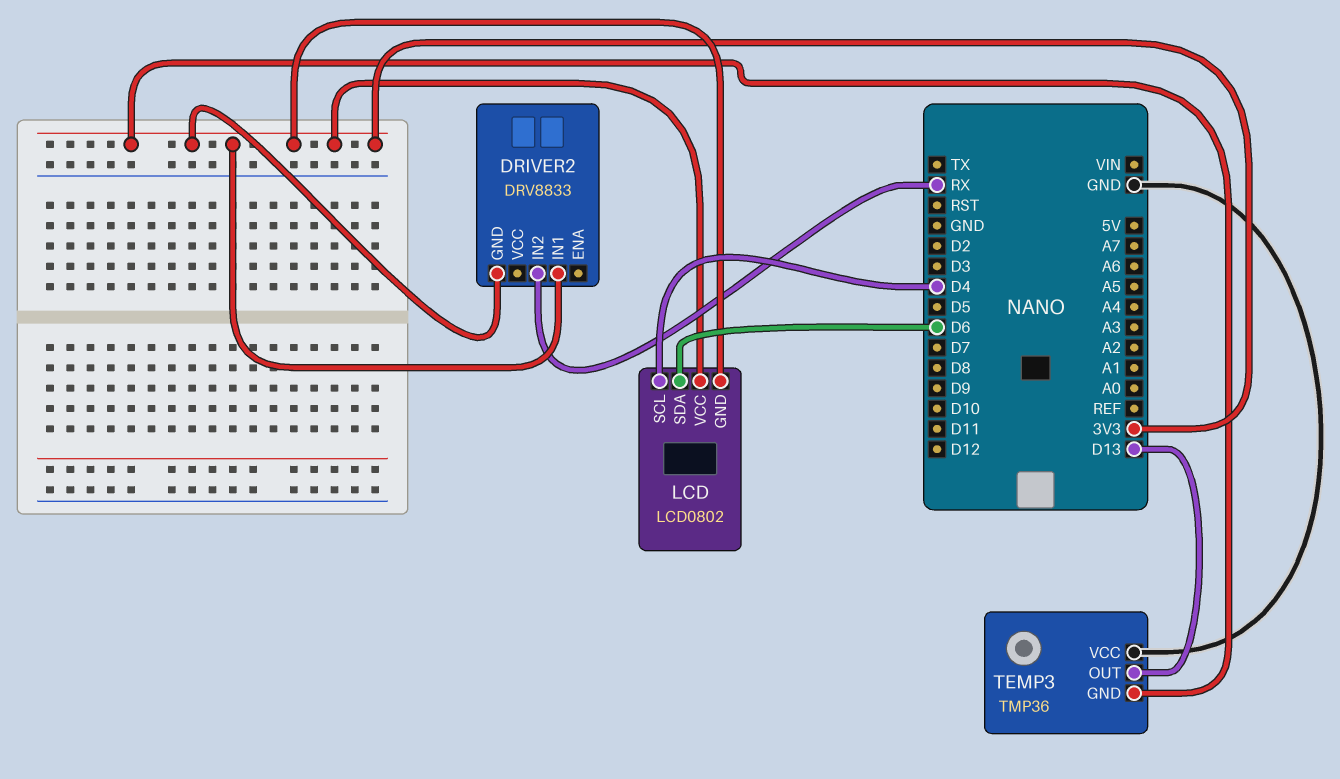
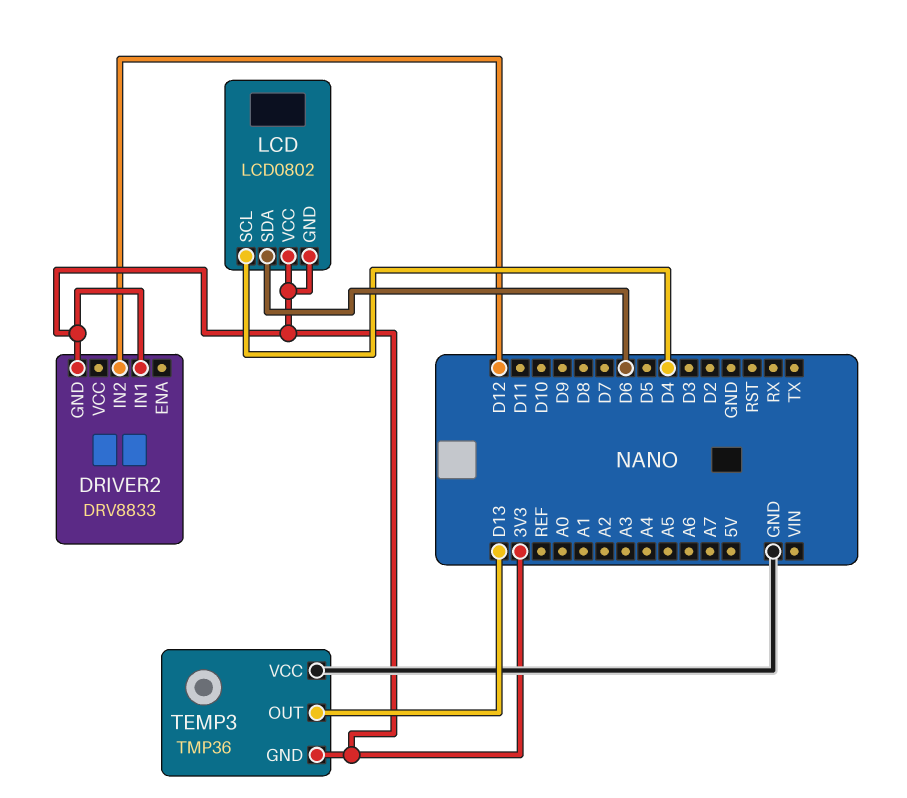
DRIVER2 pin IN2: RX -> D12

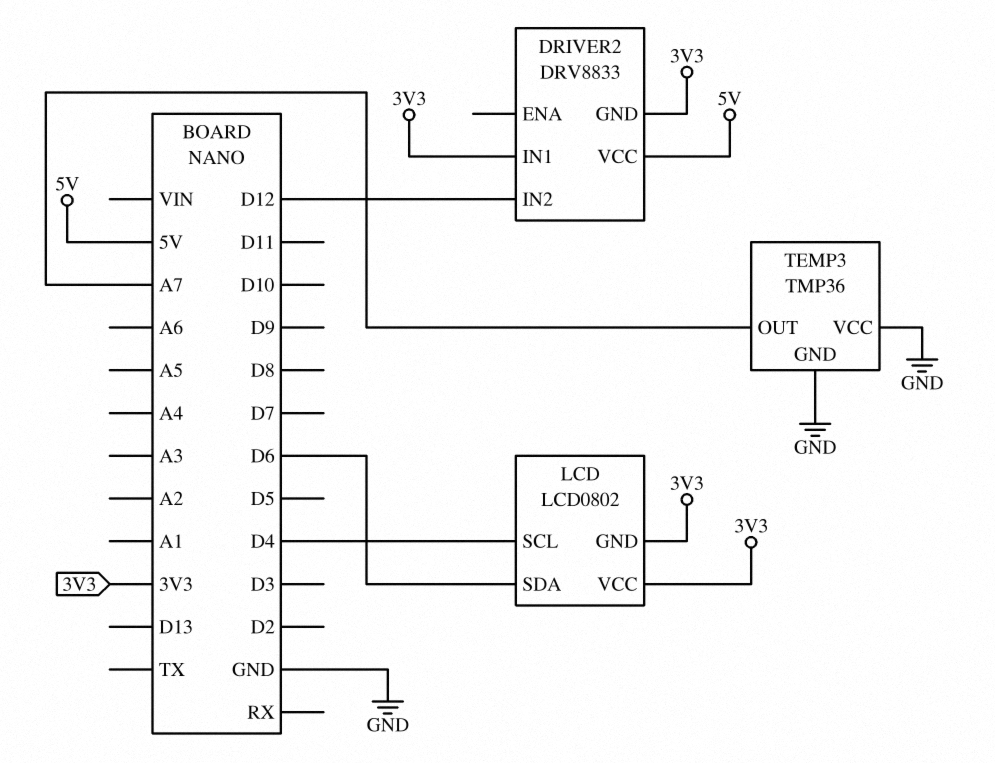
DRIVER2 pin VCC: none -> 5V
TEMP3 pin GND: 3V3 -> GND
TEMP3 pin OUT: D13 -> A7

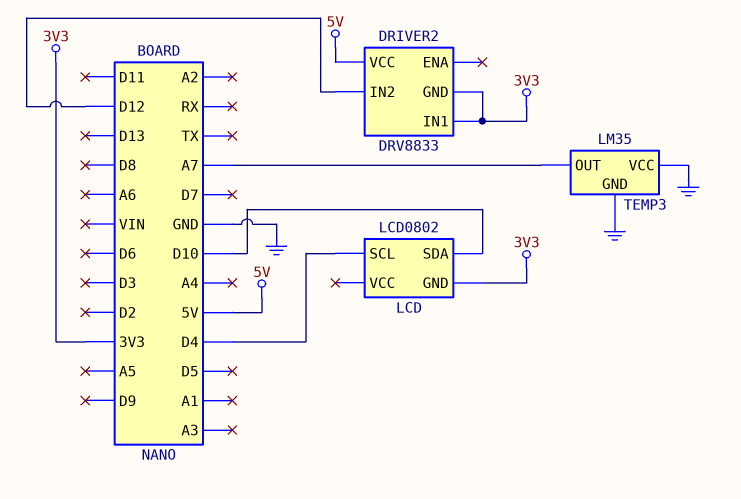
LCD pin SDA: D6 -> D10
LCD pin VCC: 3V3 -> none
TEMP3: TMP36 -> LM35

